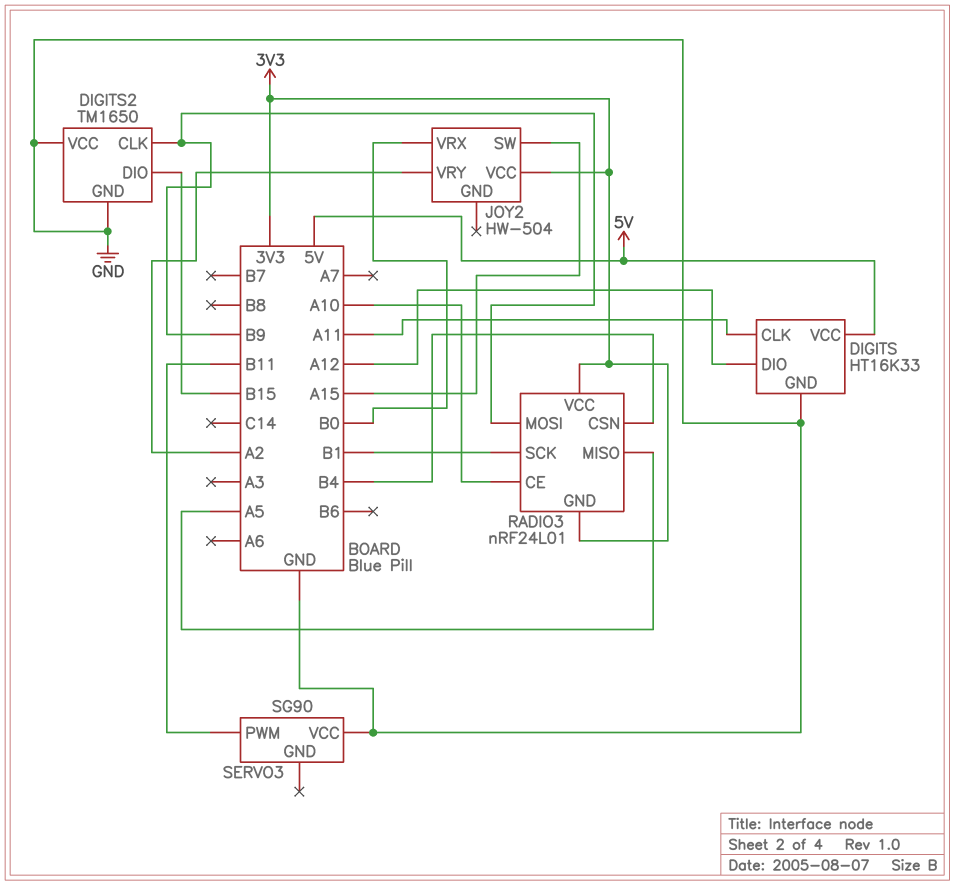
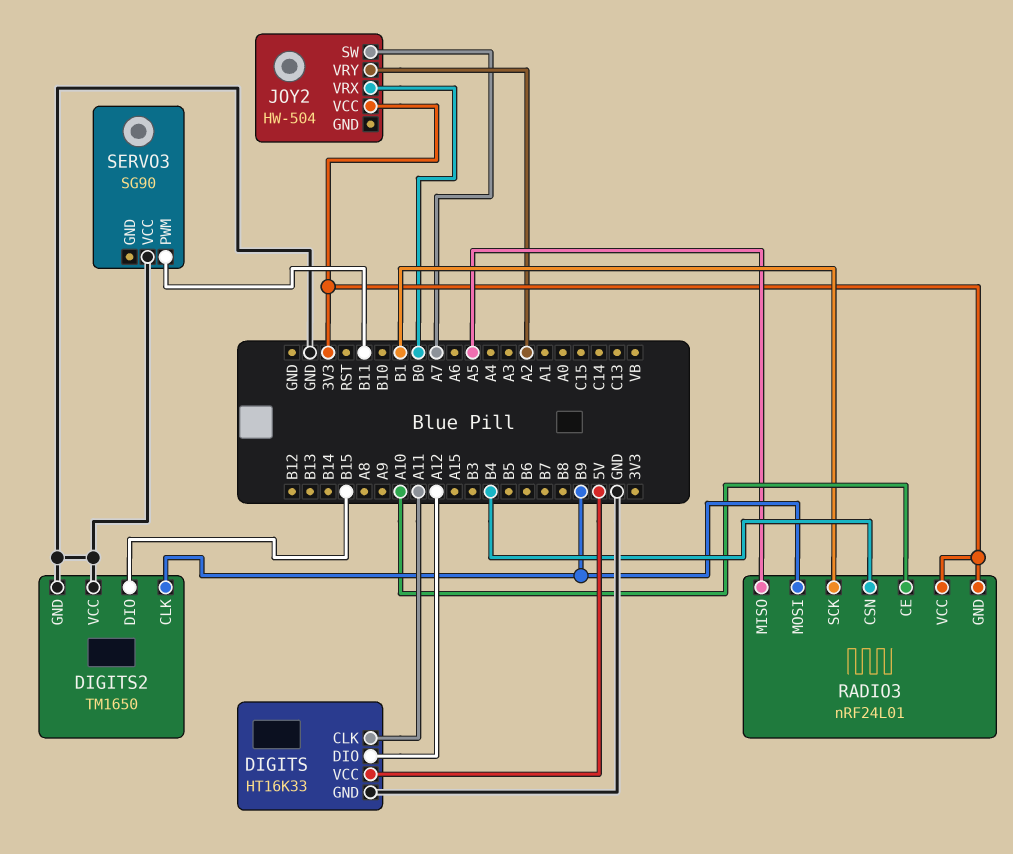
JOY2 pin SW: A15 -> A7

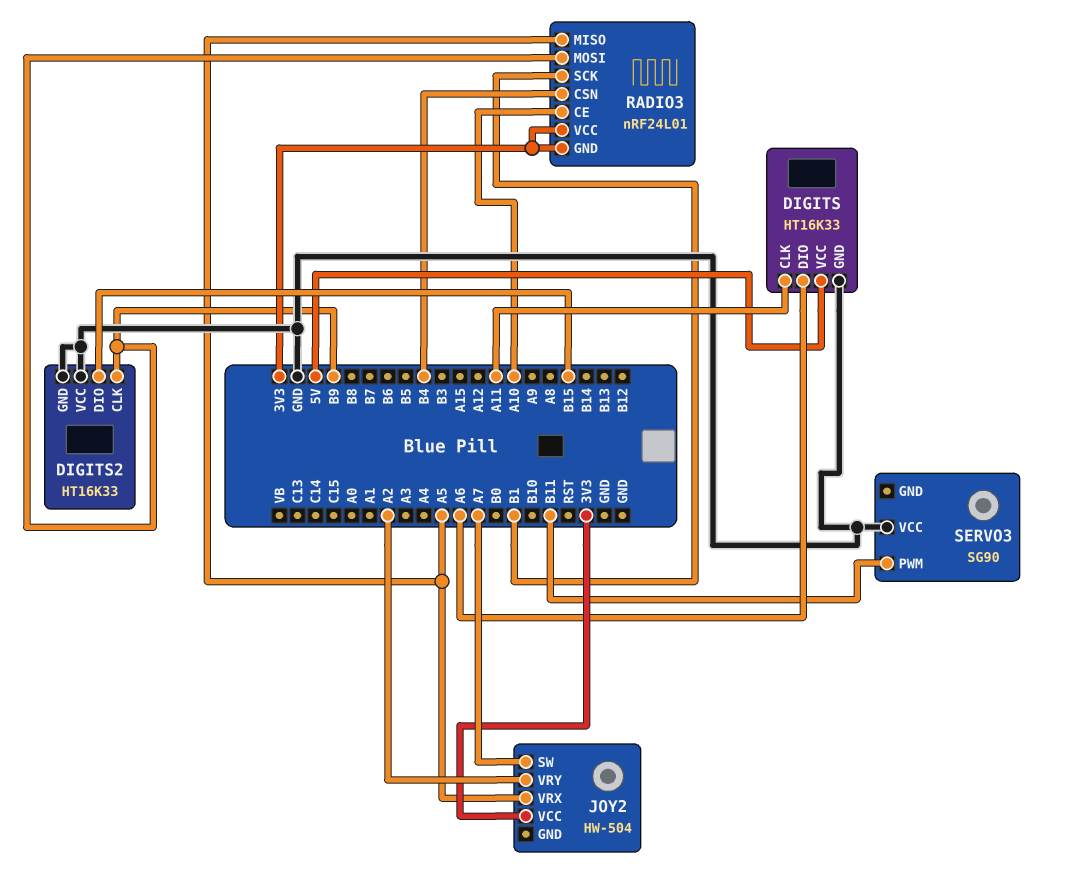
DIGITS pin DIO: A12 -> A6
DIGITS2: TM1650 -> HT16K33
JOY2 pin VRX: B0 -> A5

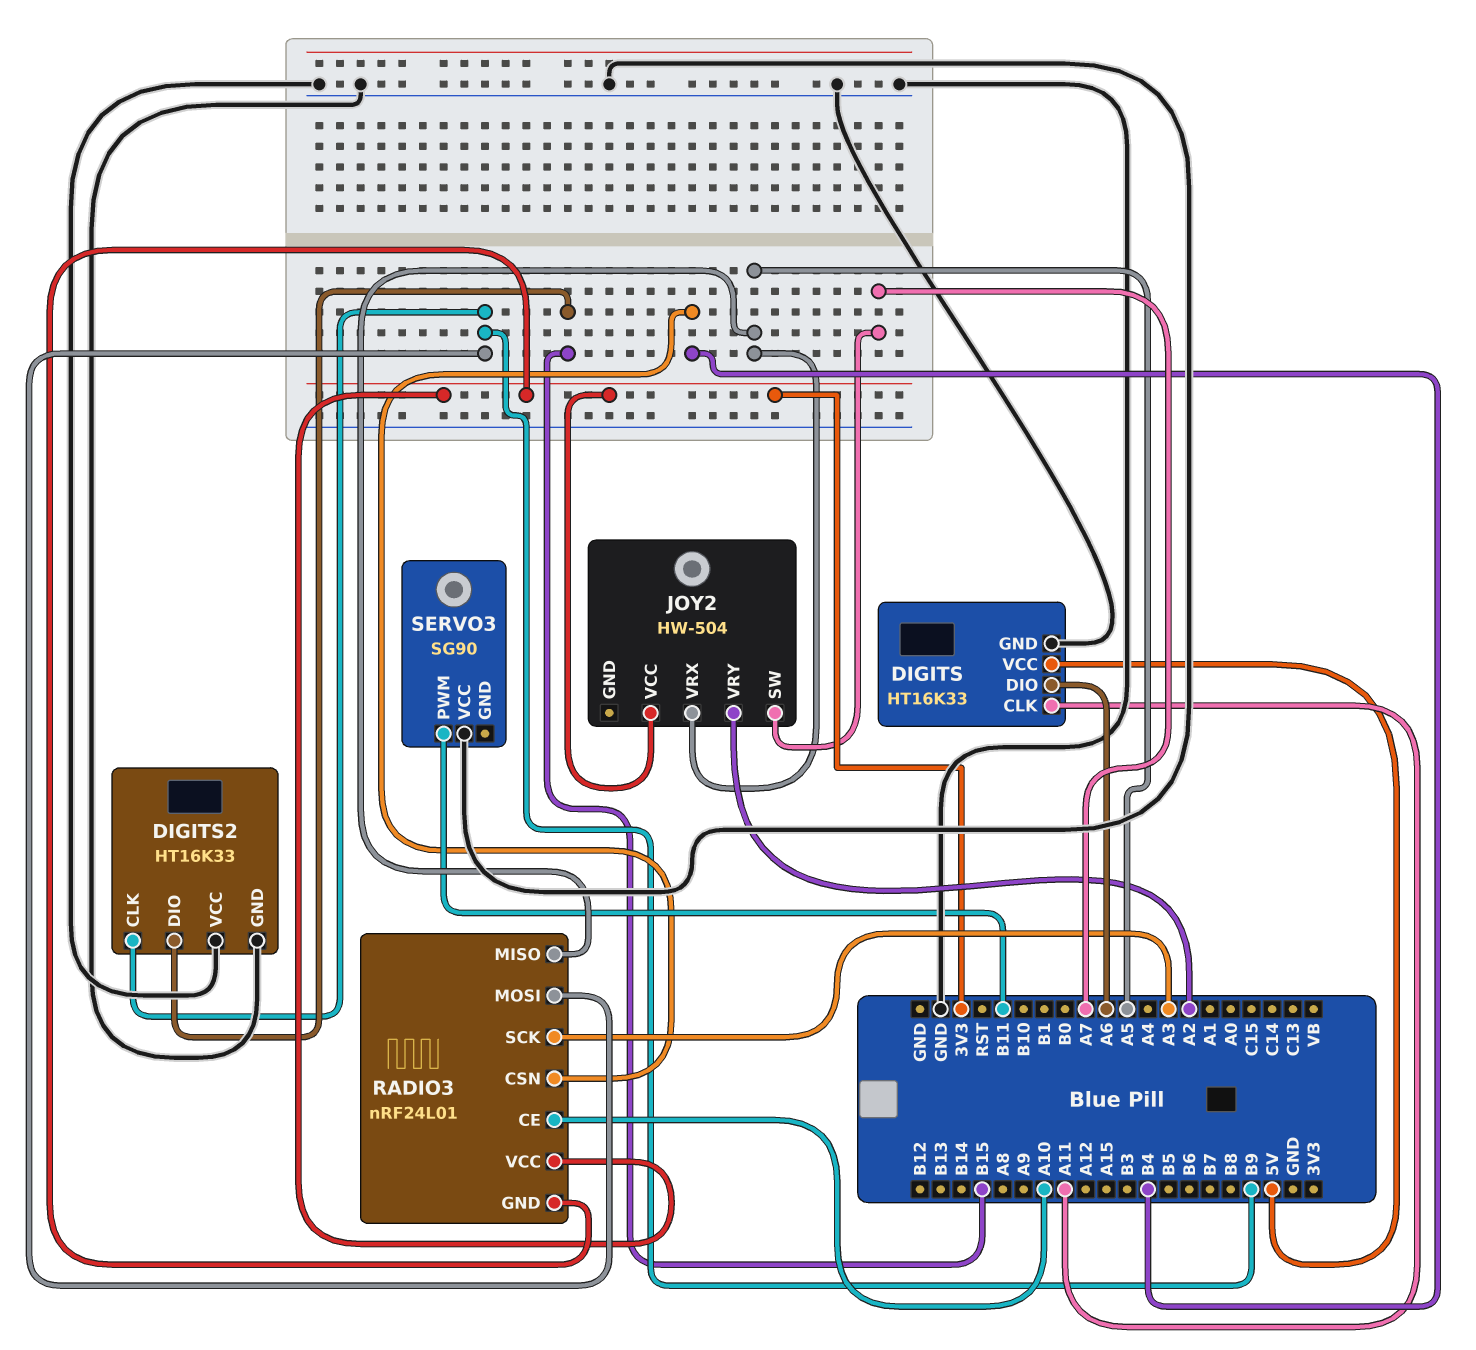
RADIO3 pin SCK: B1 -> A3

